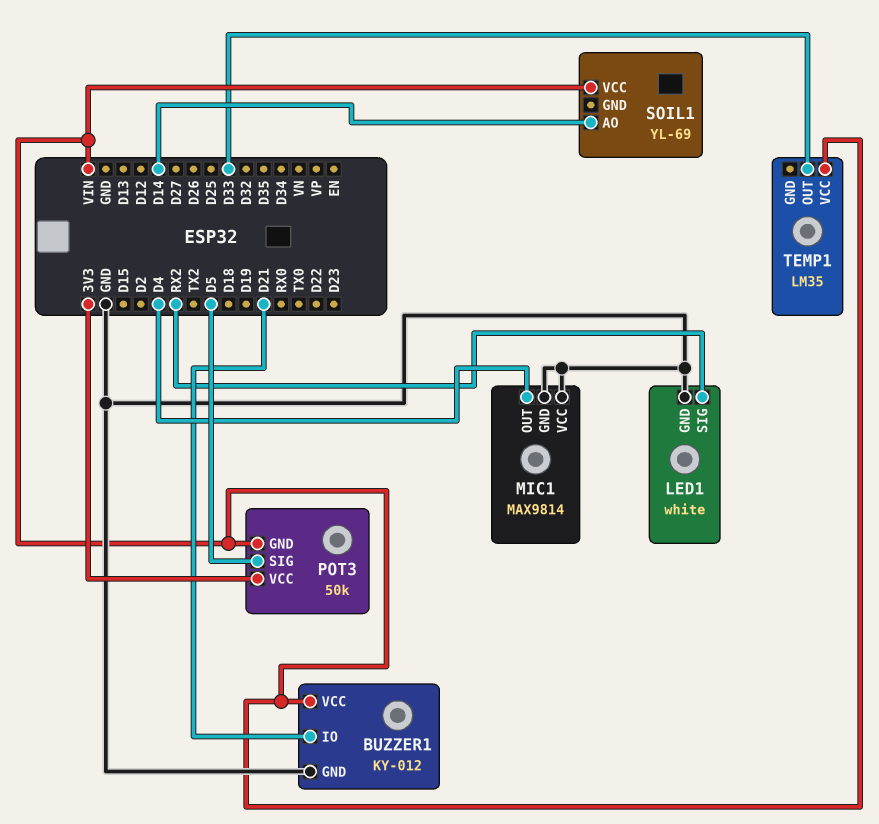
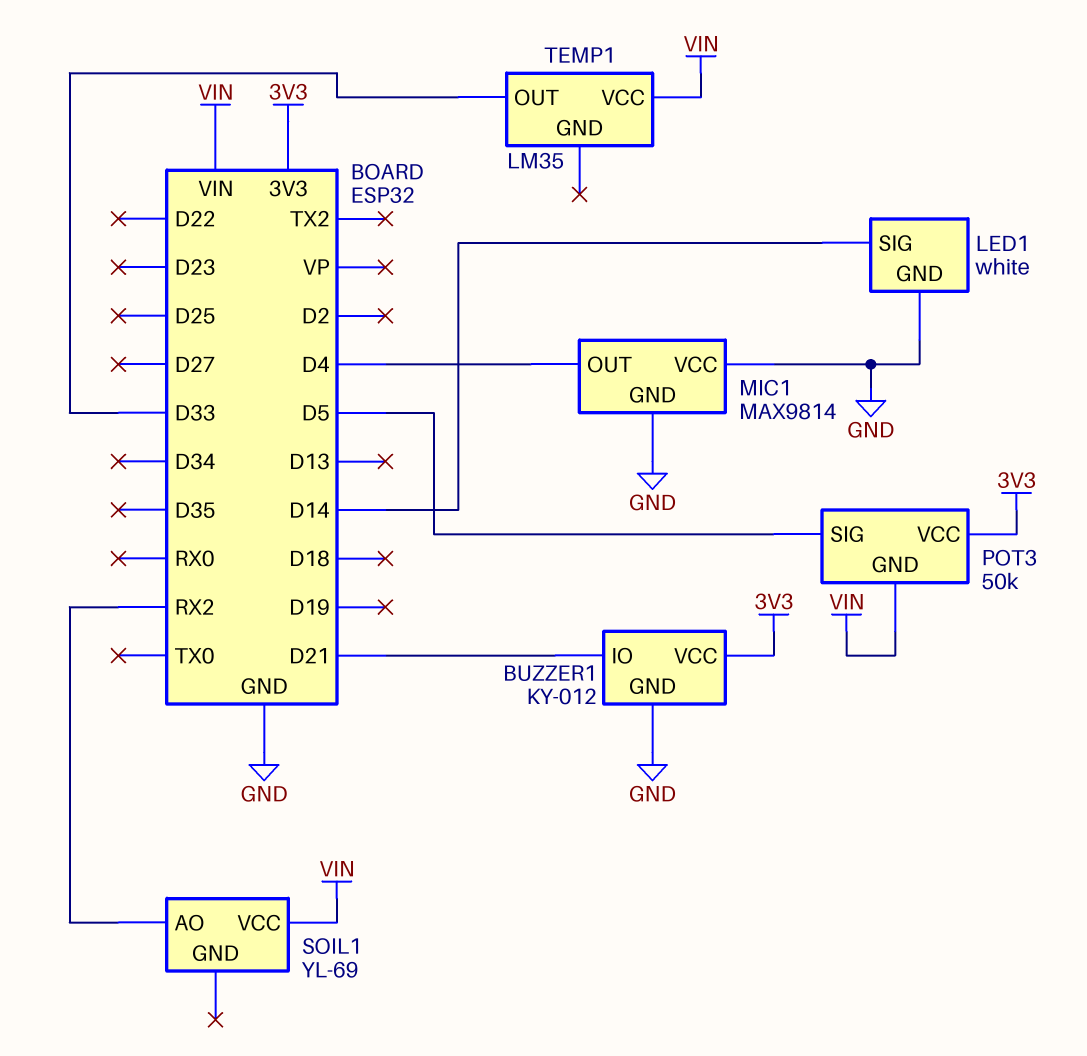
BUZZER1 pin VCC: VIN -> 3V3
LED1 pin SIG: RX2 -> D14
SOIL1 pin AO: D14 -> RX2

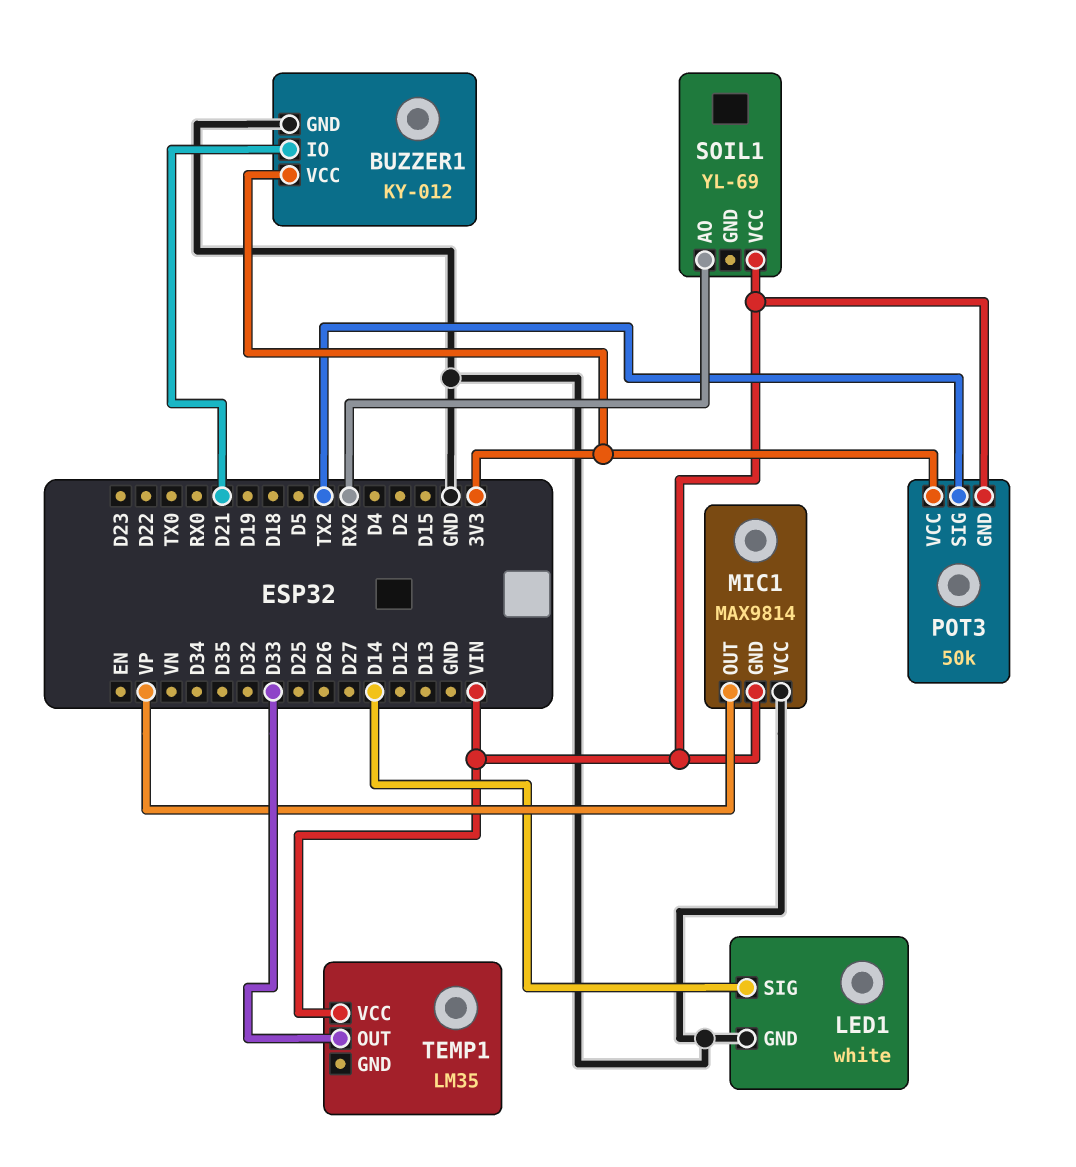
MIC1 pin GND: GND -> VIN
MIC1 pin OUT: D4 -> VP
POT3 pin SIG: D5 -> TX2

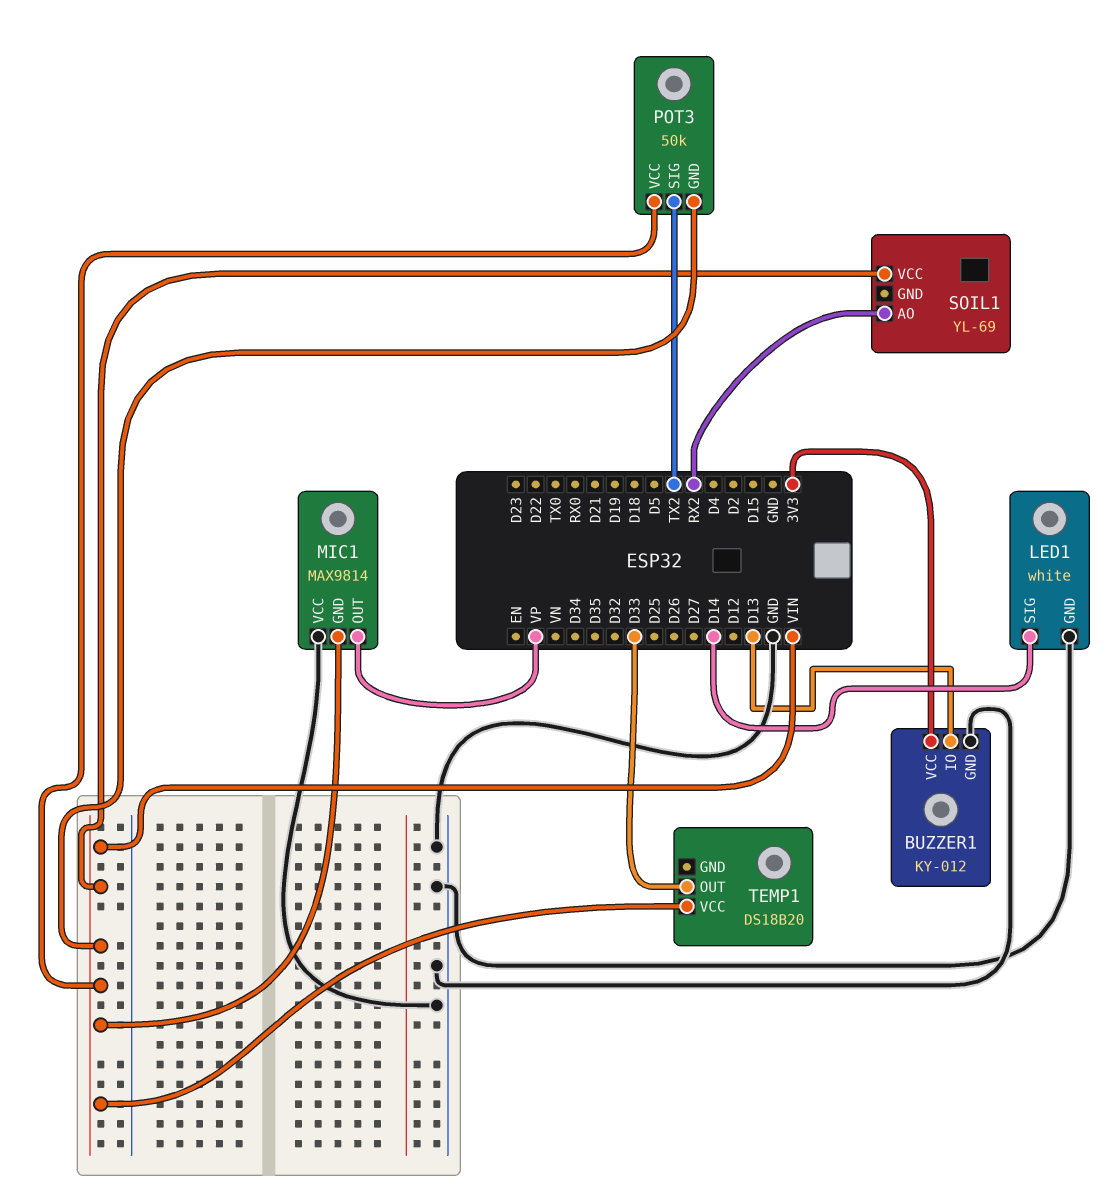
BUZZER1 pin IO: D21 -> D13
POT3 pin VCC: 3V3 -> VIN
TEMP1: LM35 -> DS18B20

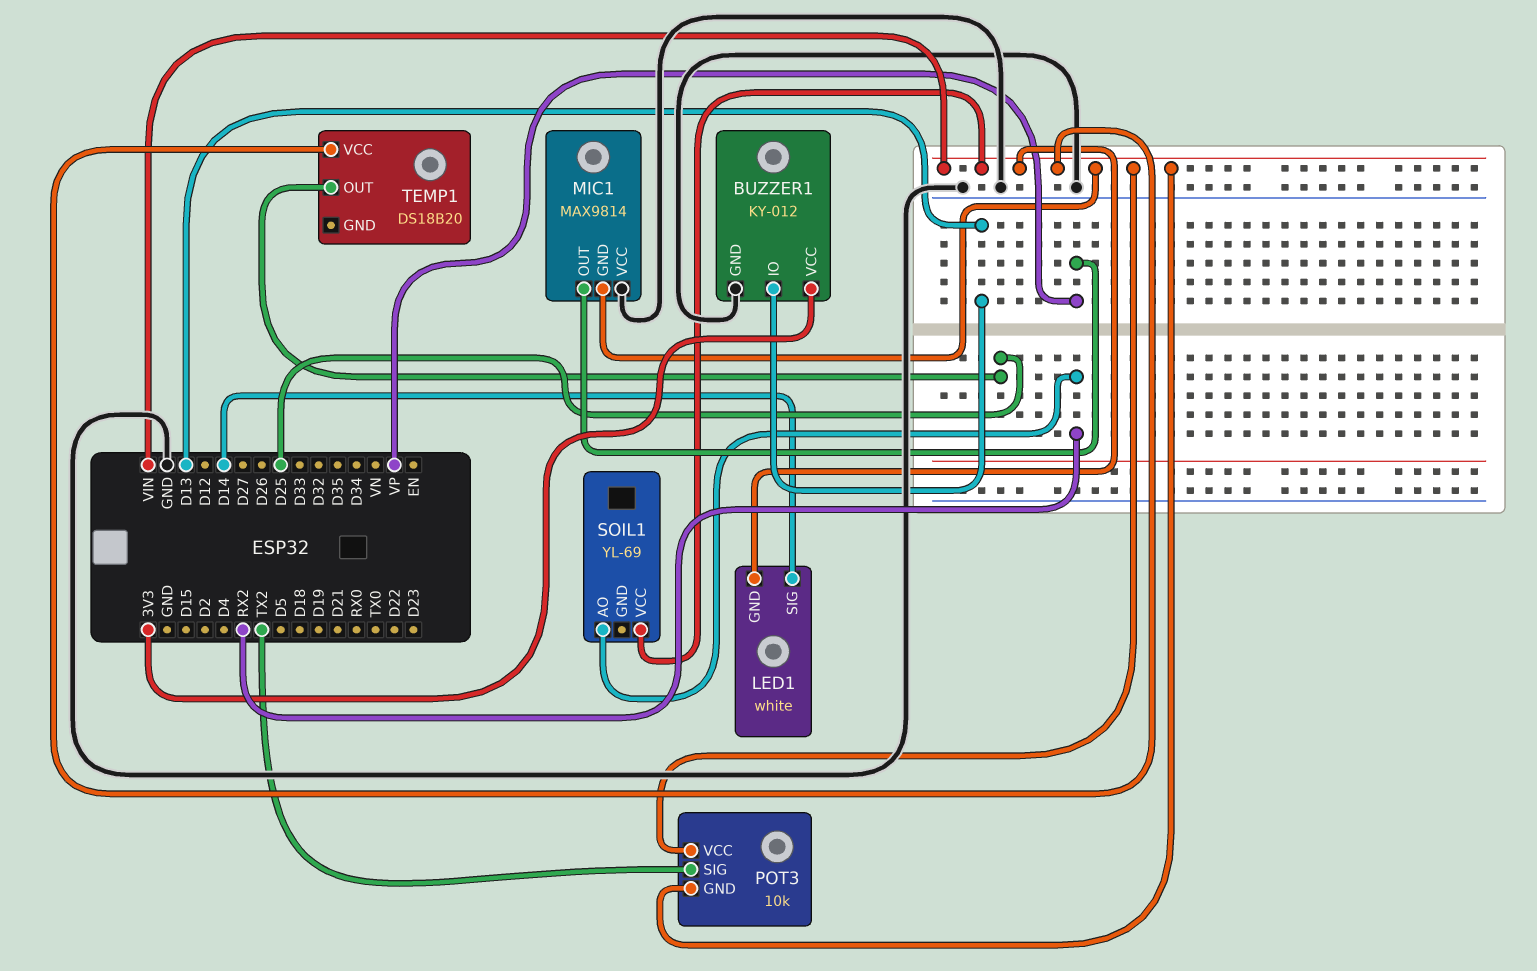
LED1 pin GND: GND -> VIN
POT3: 50k -> 10k
TEMP1 pin OUT: D33 -> D25

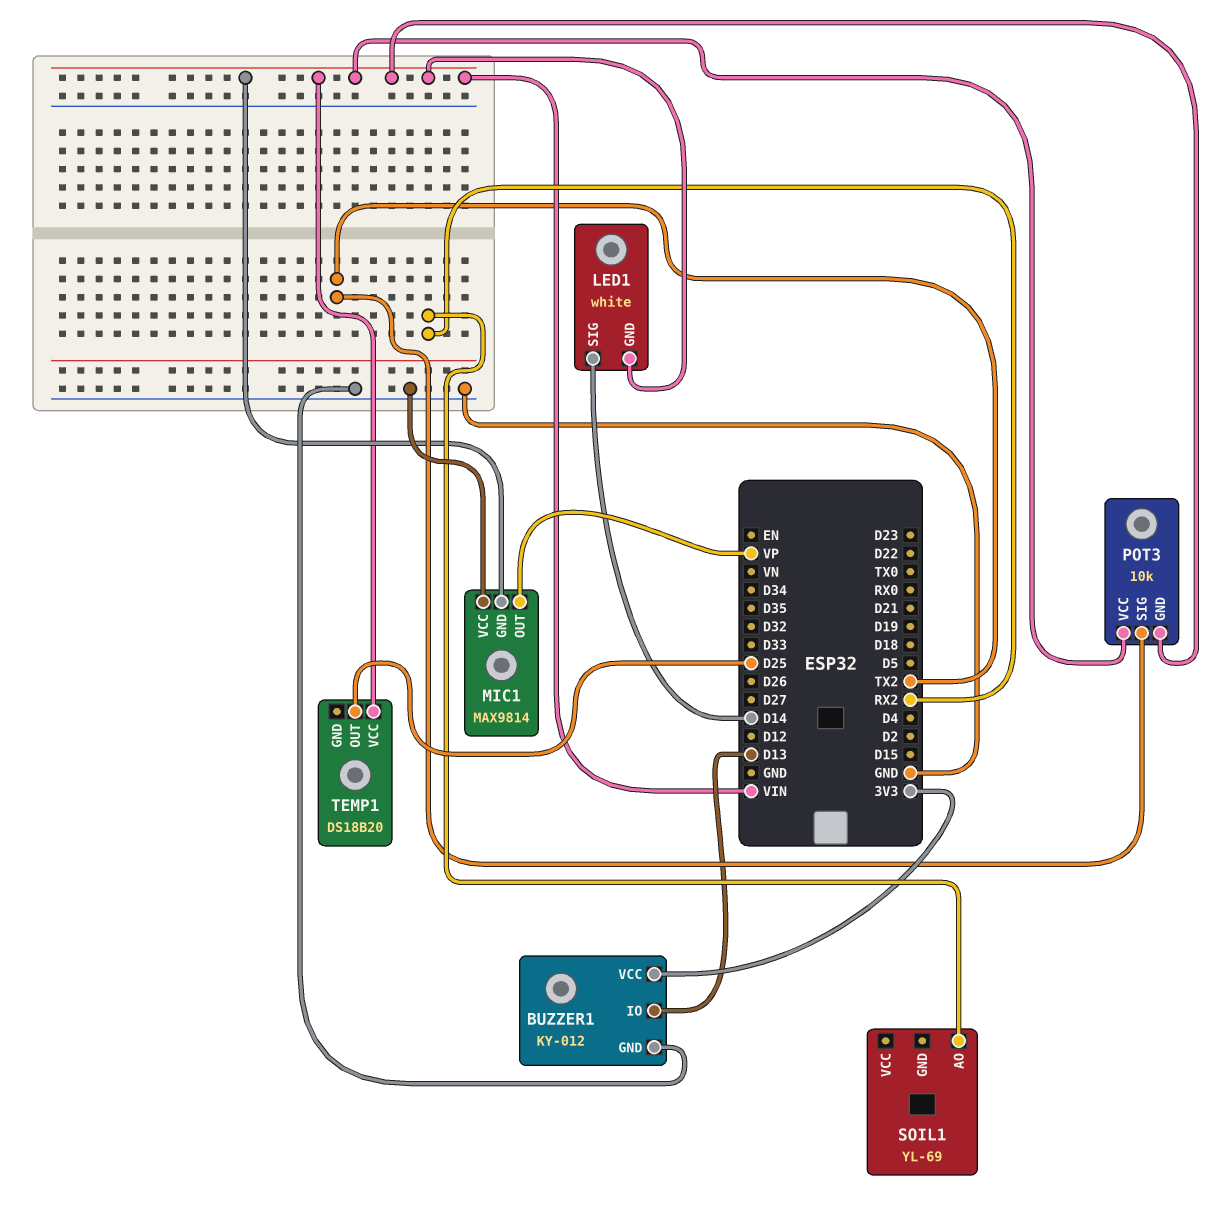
SOIL1 pin VCC: VIN -> none

